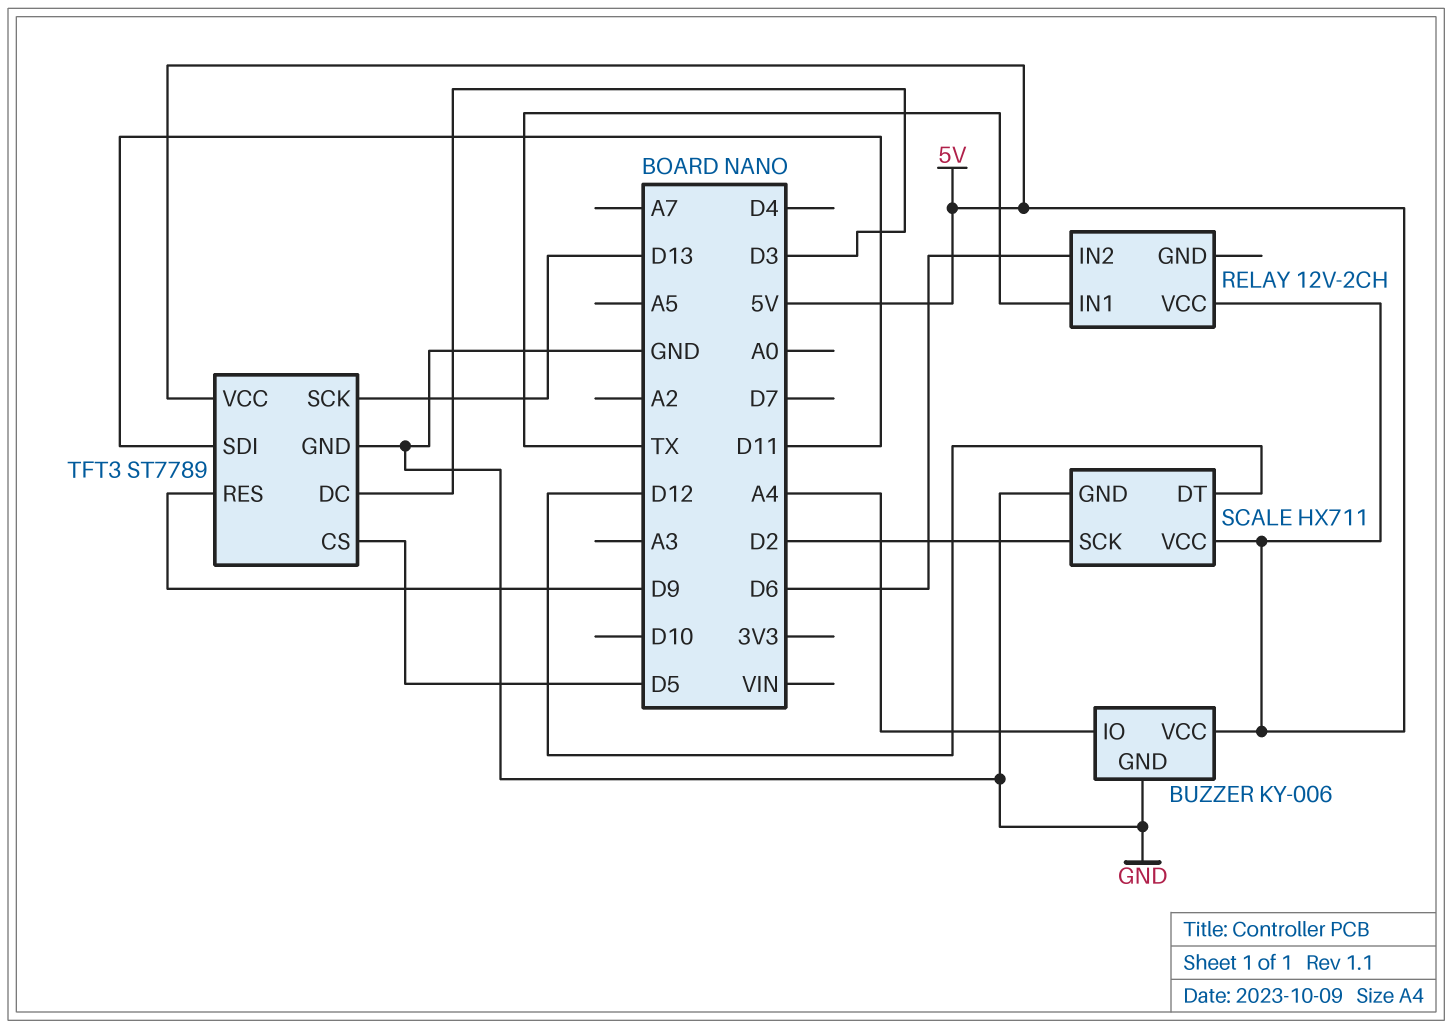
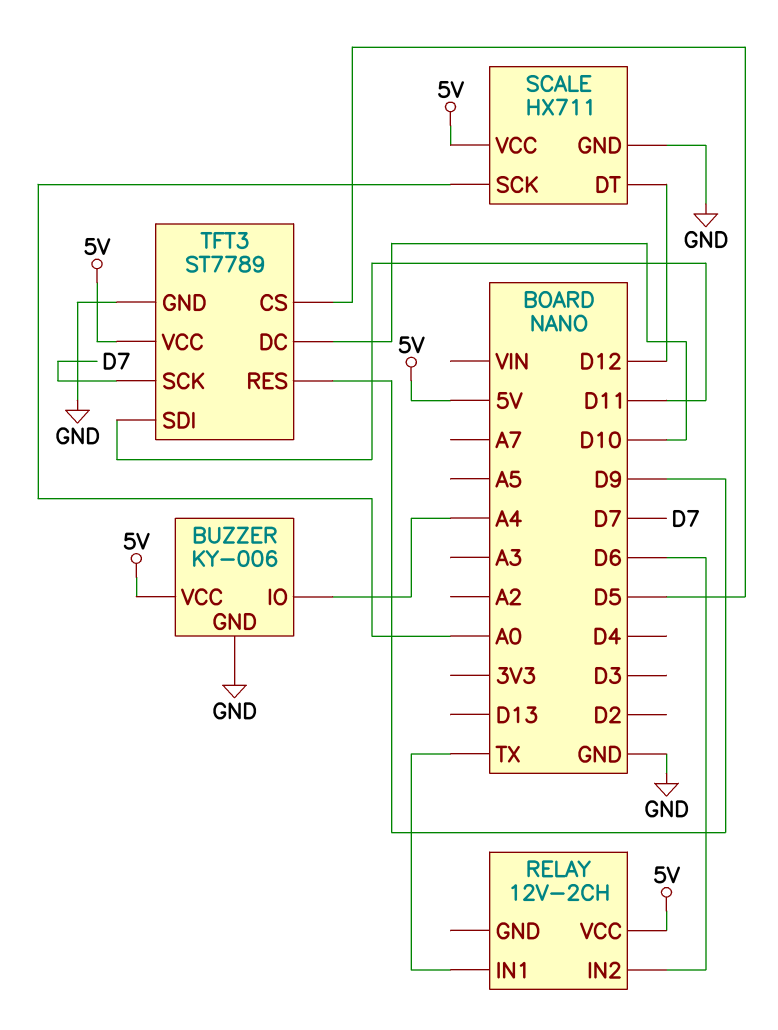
SCALE pin SCK: D2 -> A0
TFT3 pin DC: D3 -> D10
TFT3 pin SCK: D13 -> D7

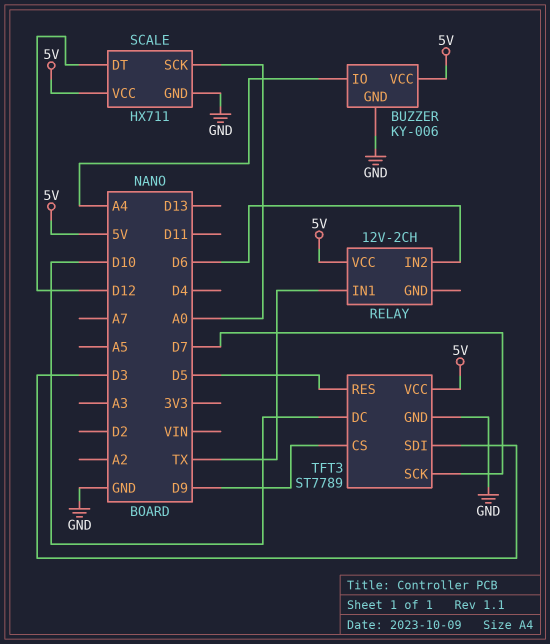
TFT3 pin CS: D5 -> D9
TFT3 pin RES: D9 -> D5
TFT3 pin SDI: D11 -> D3

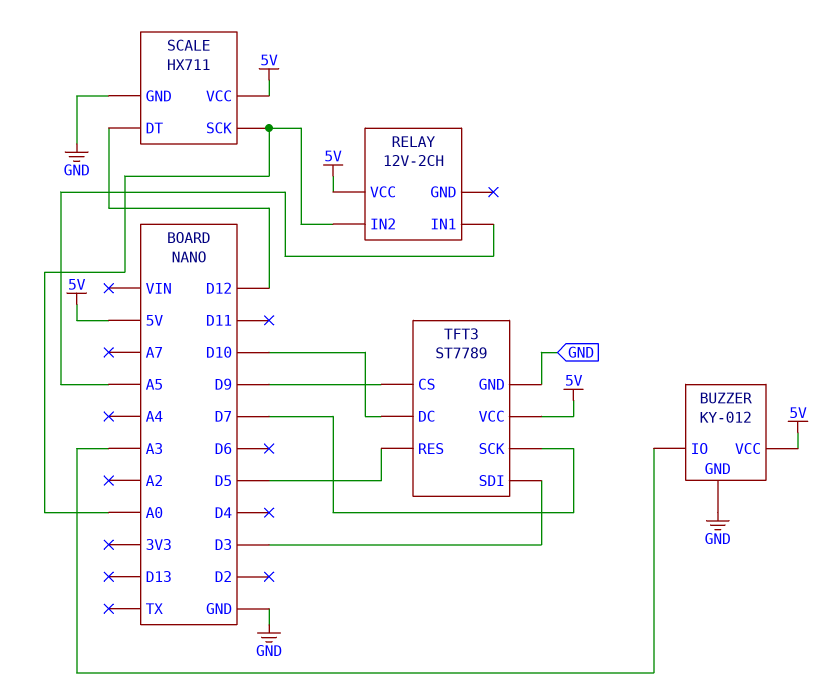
BUZZER: KY-006 -> KY-012
BUZZER pin IO: A4 -> A3
RELAY pin IN1: TX -> A5
RELAY pin IN2: D6 -> A0

